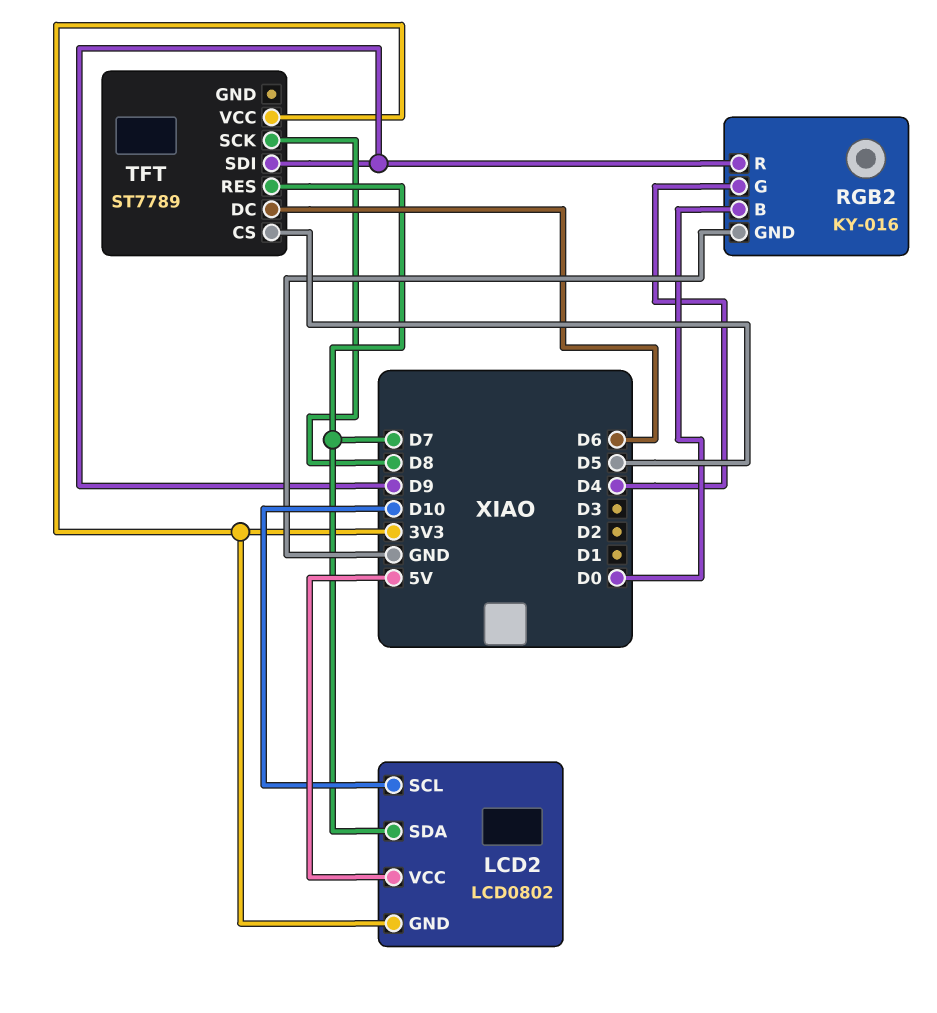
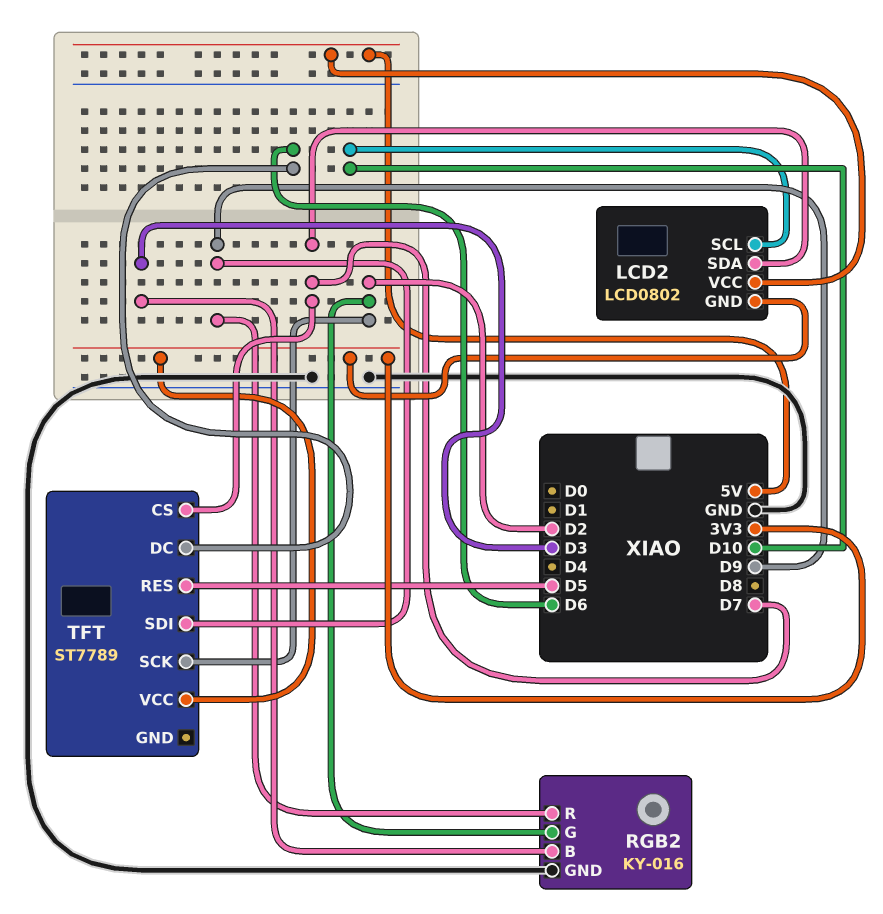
RGB2 pin B: D0 -> D3
RGB2 pin G: D4 -> D2
TFT pin CS: D5 -> D7
TFT pin RES: D7 -> D5
TFT pin SCK: D8 -> D2

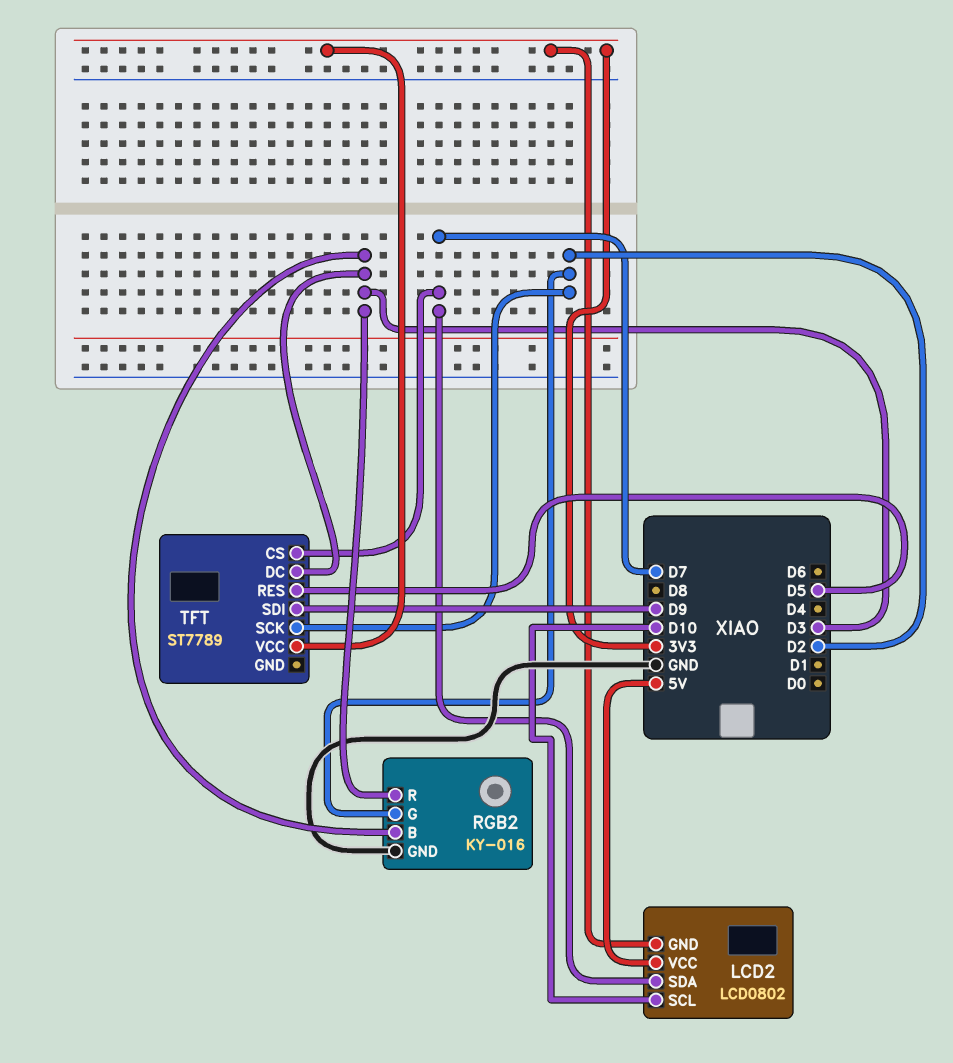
RGB2 pin R: D9 -> D3
TFT pin DC: D6 -> D3

